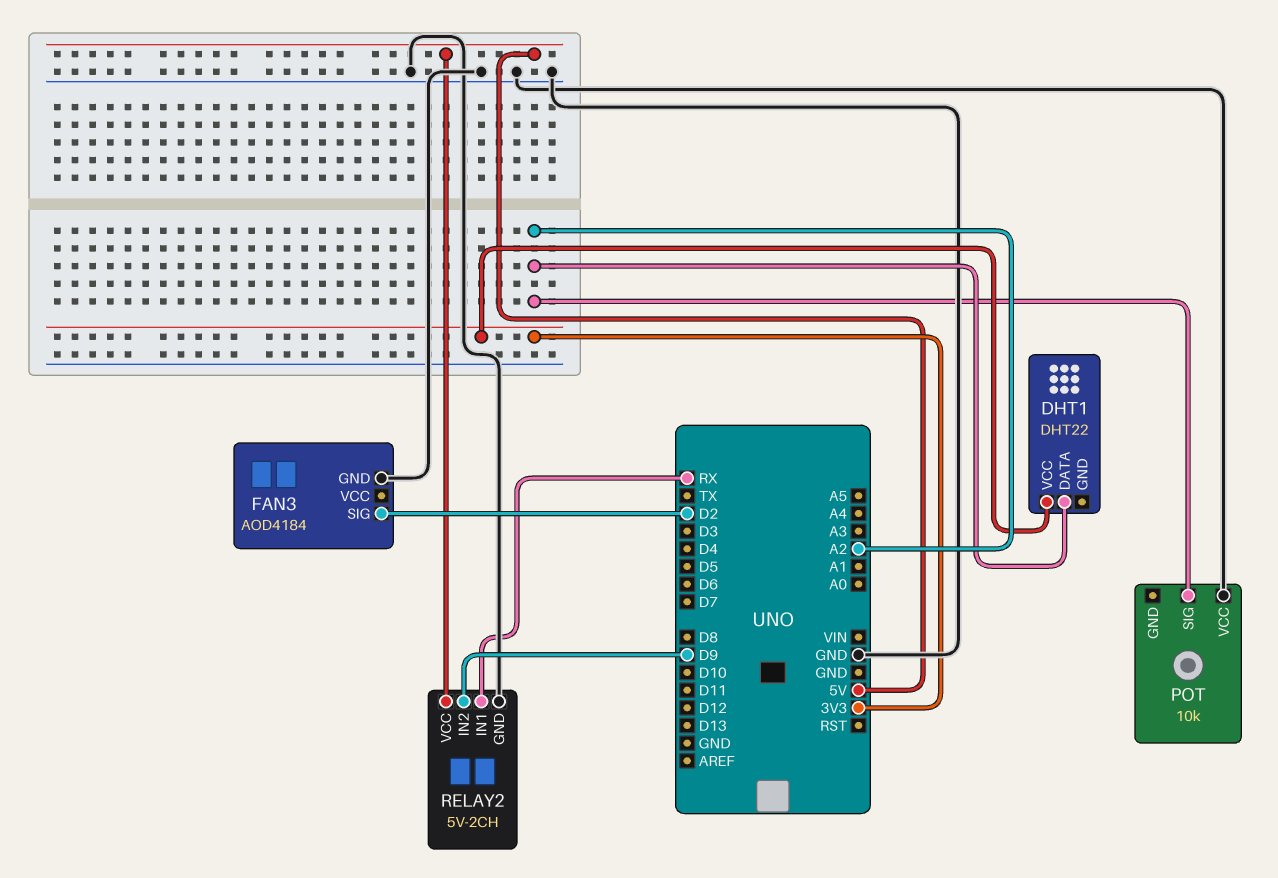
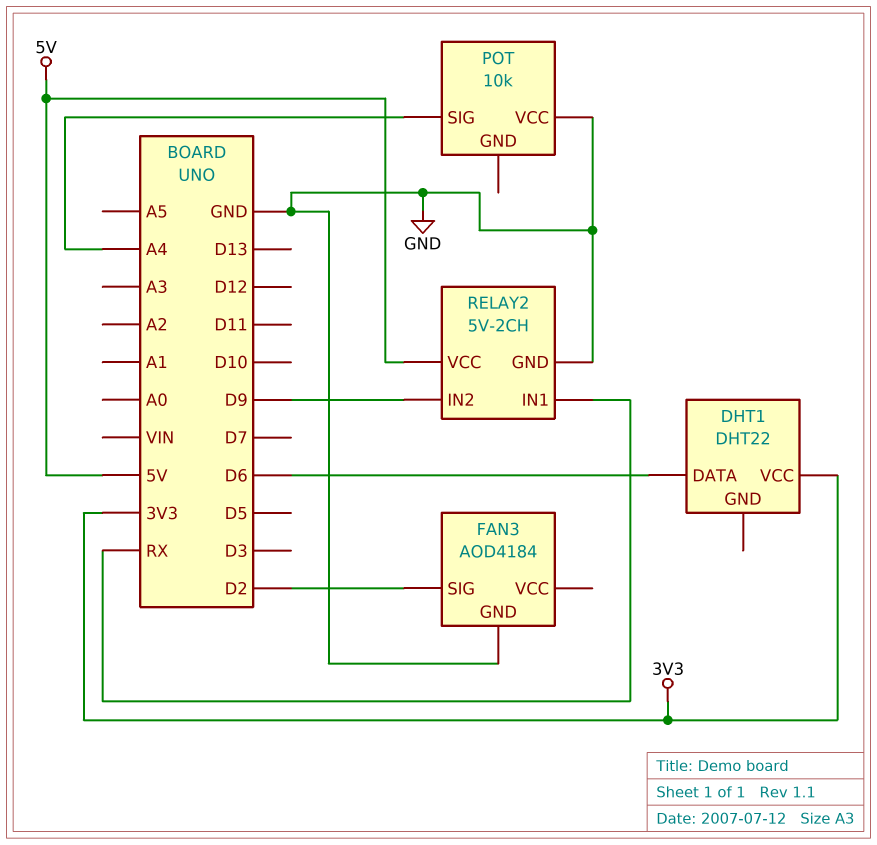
DHT1 pin DATA: A2 -> D6
POT pin SIG: A2 -> A4

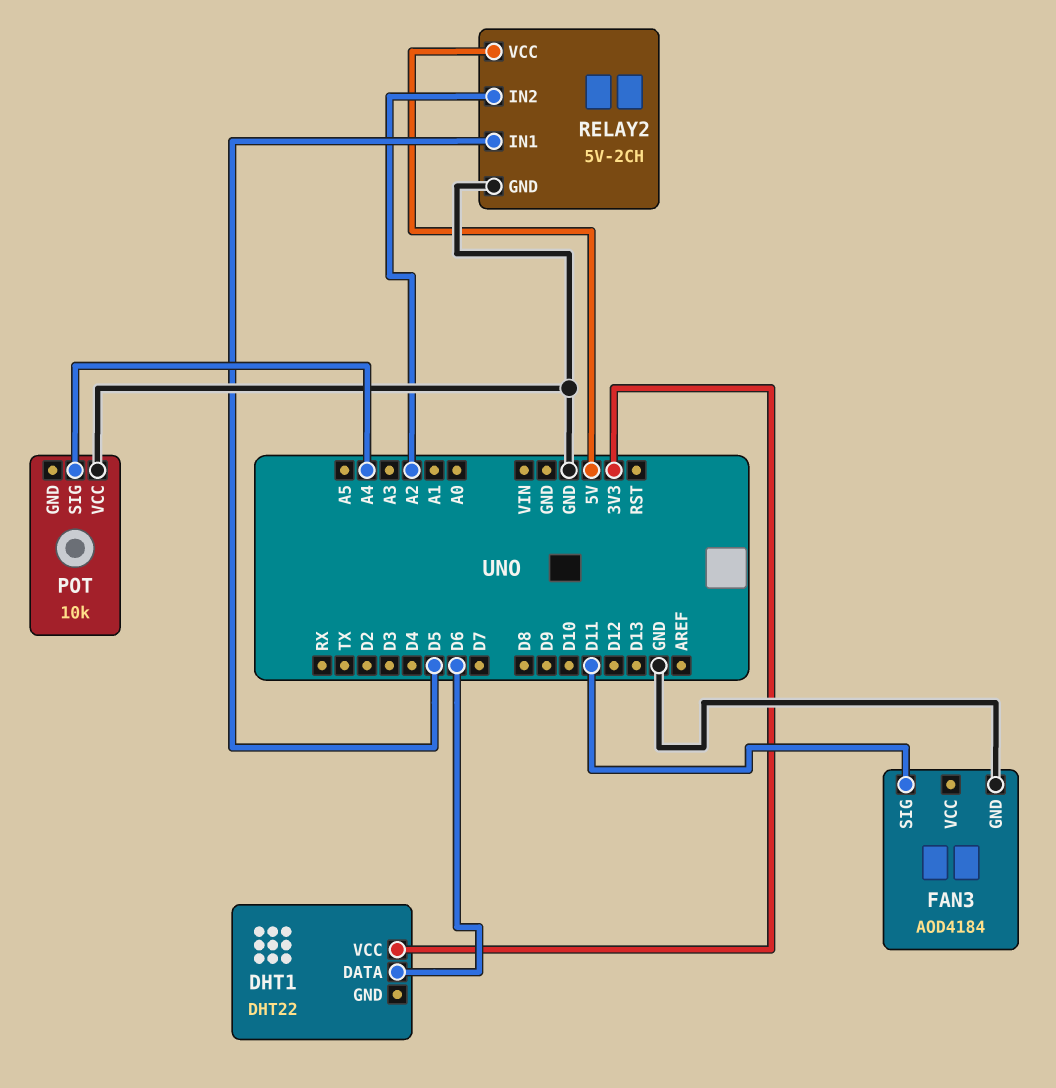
FAN3 pin SIG: D2 -> D11
RELAY2 pin IN1: RX -> D5
RELAY2 pin IN2: D9 -> A2

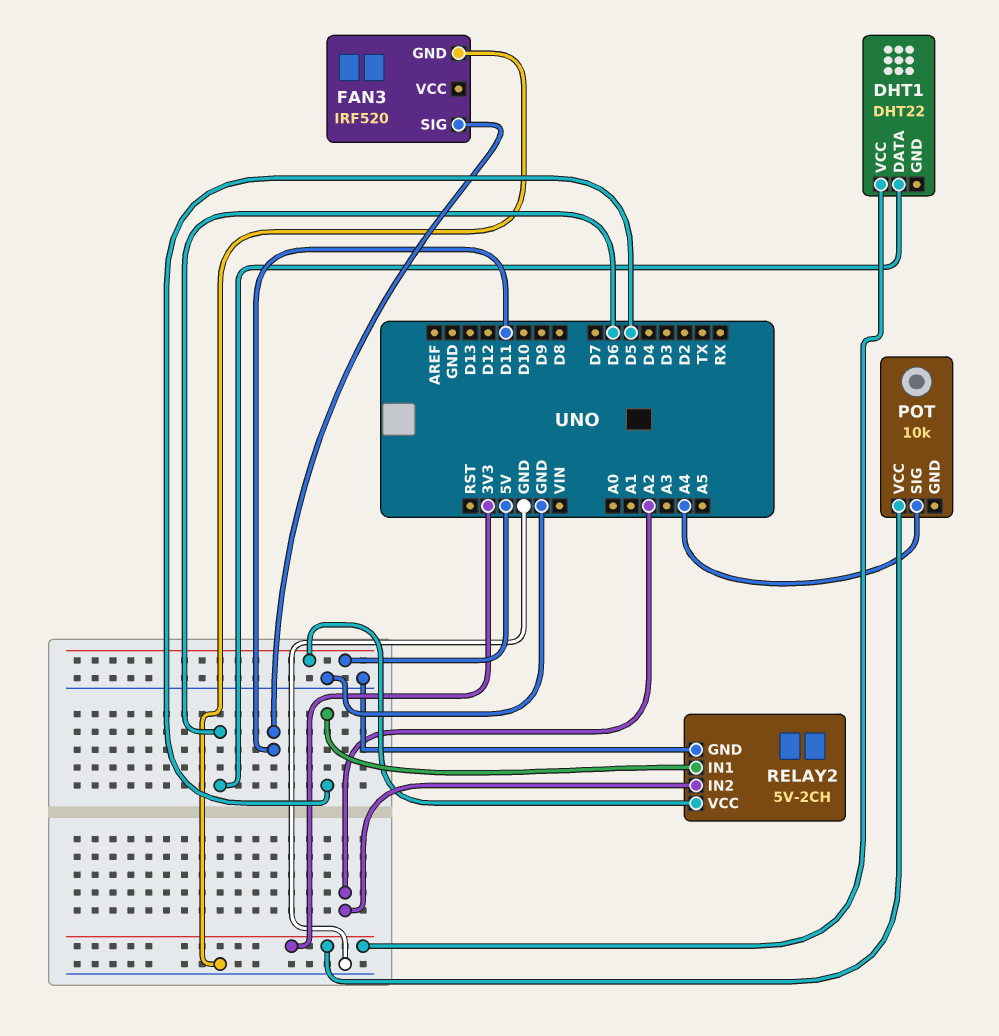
FAN3: AOD4184 -> IRF520
POT pin VCC: GND -> 3V3

